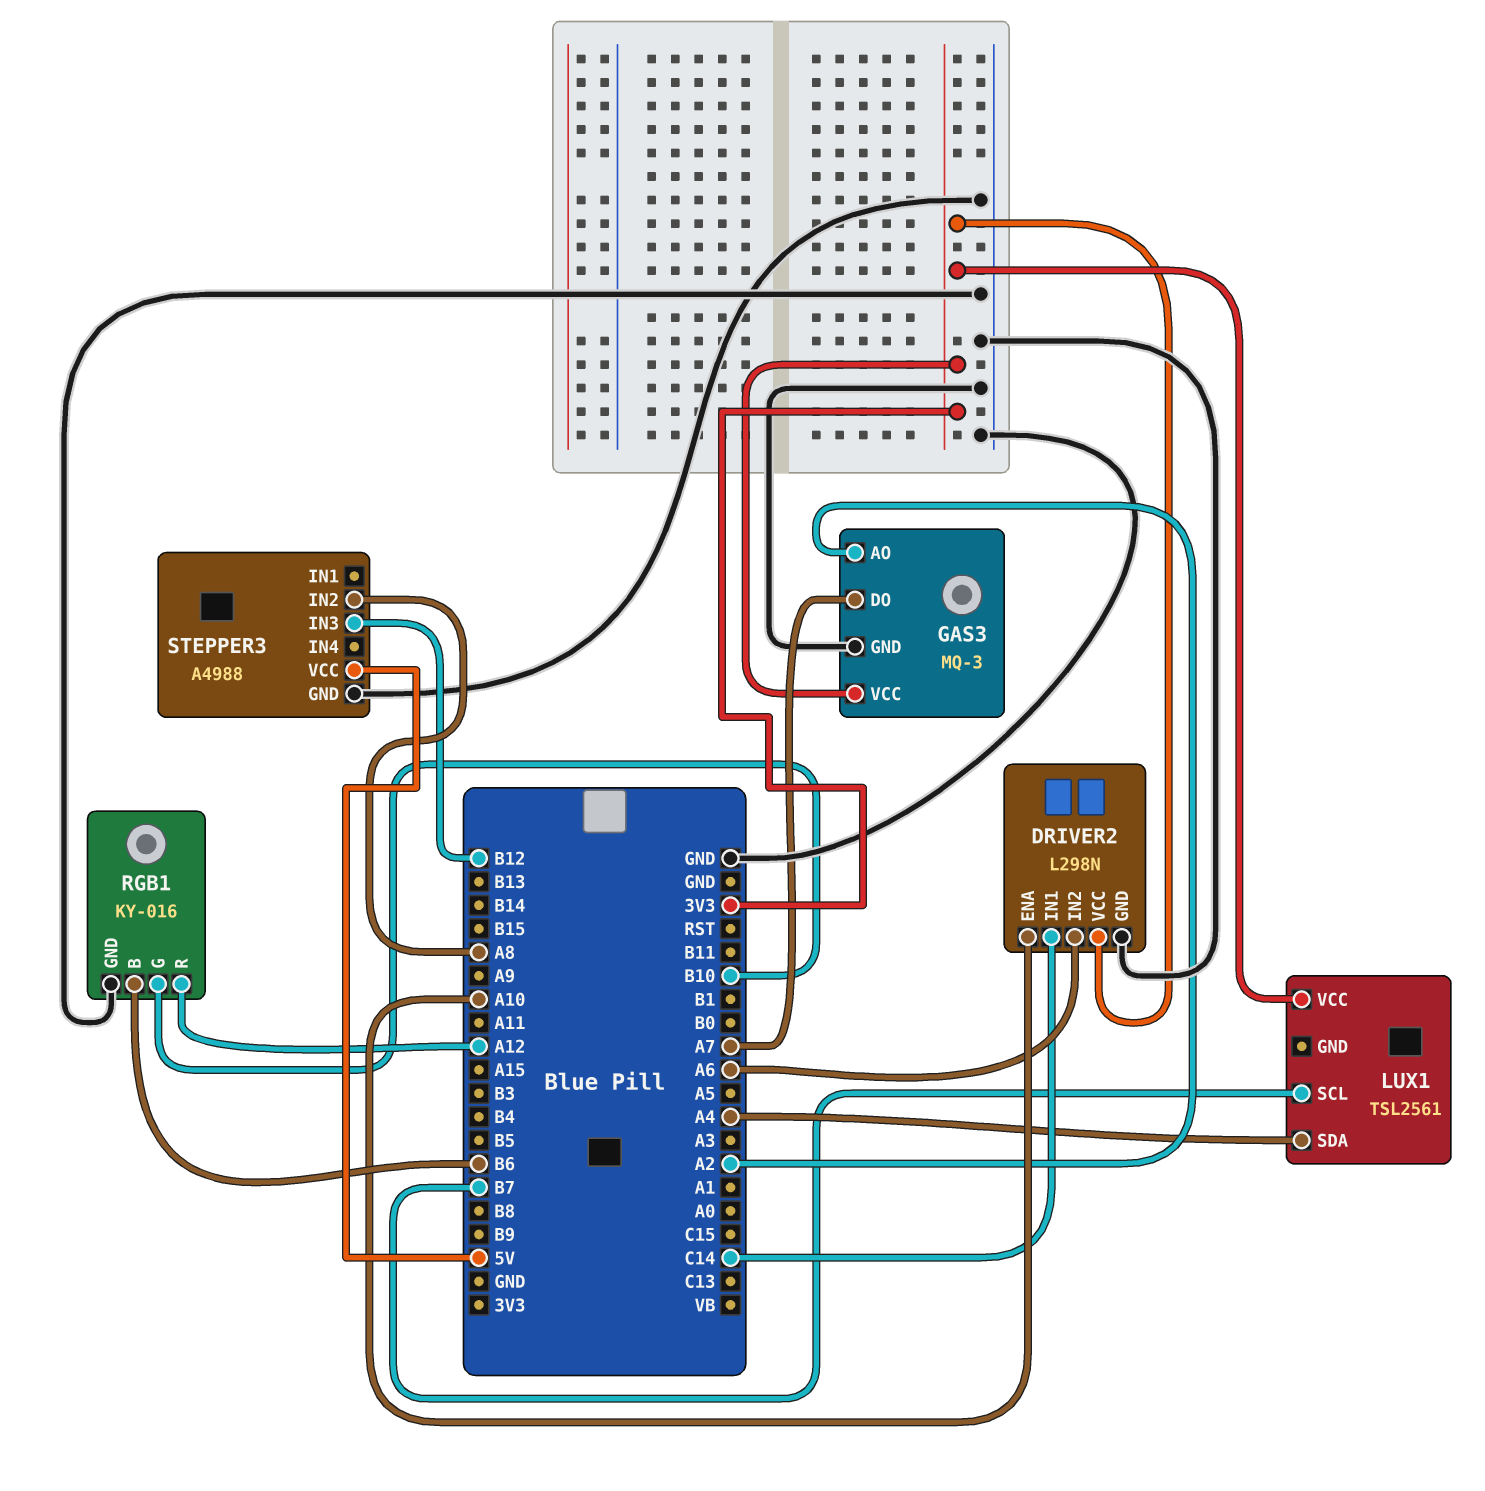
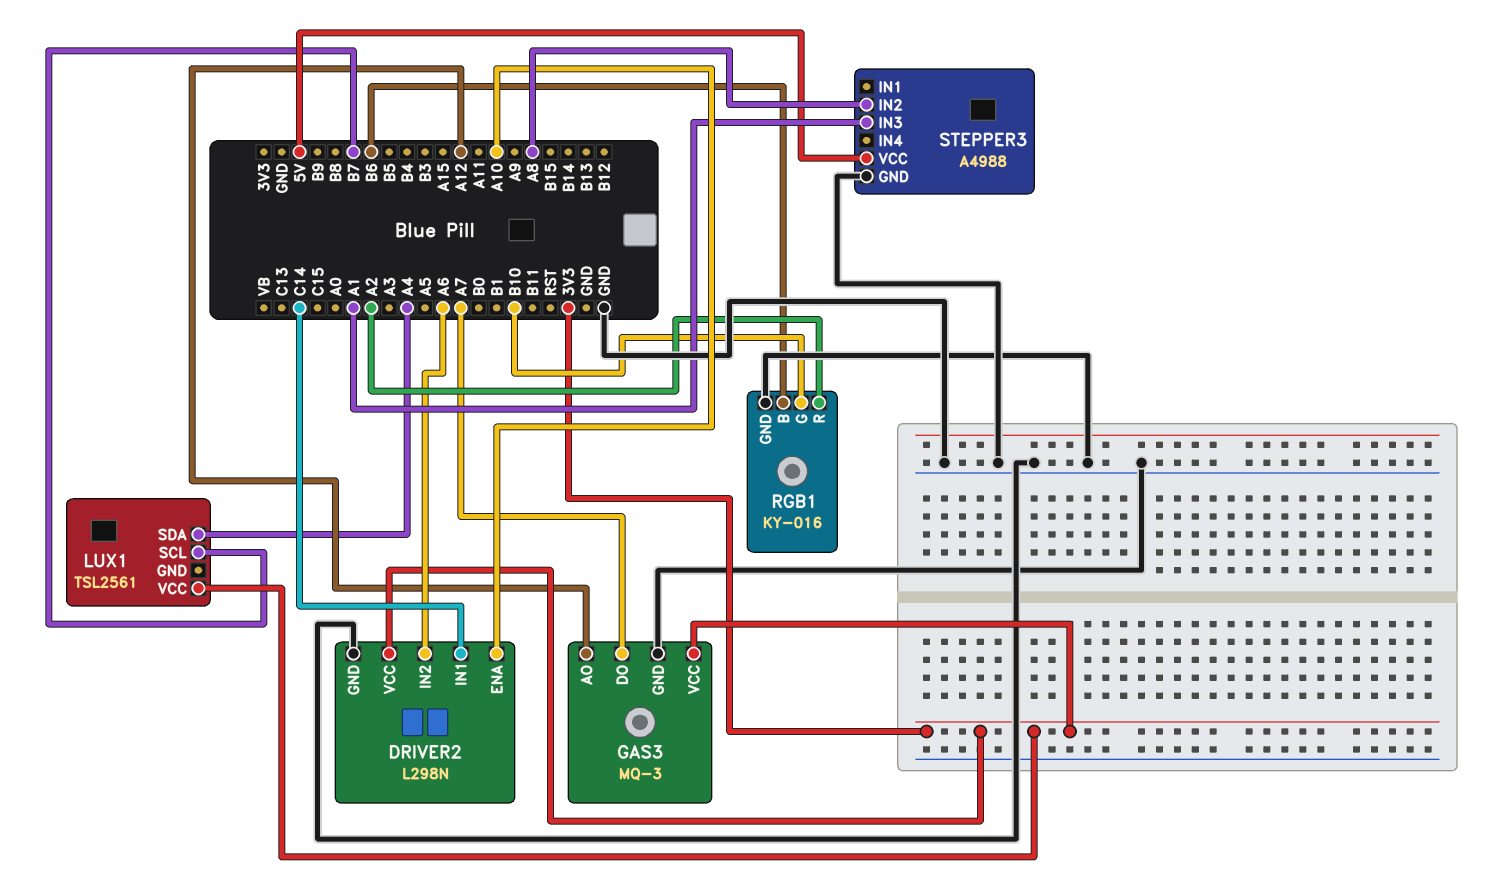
GAS3 pin AO: A2 -> A12
RGB1 pin R: A12 -> A2
STEPPER3 pin IN3: B12 -> A1

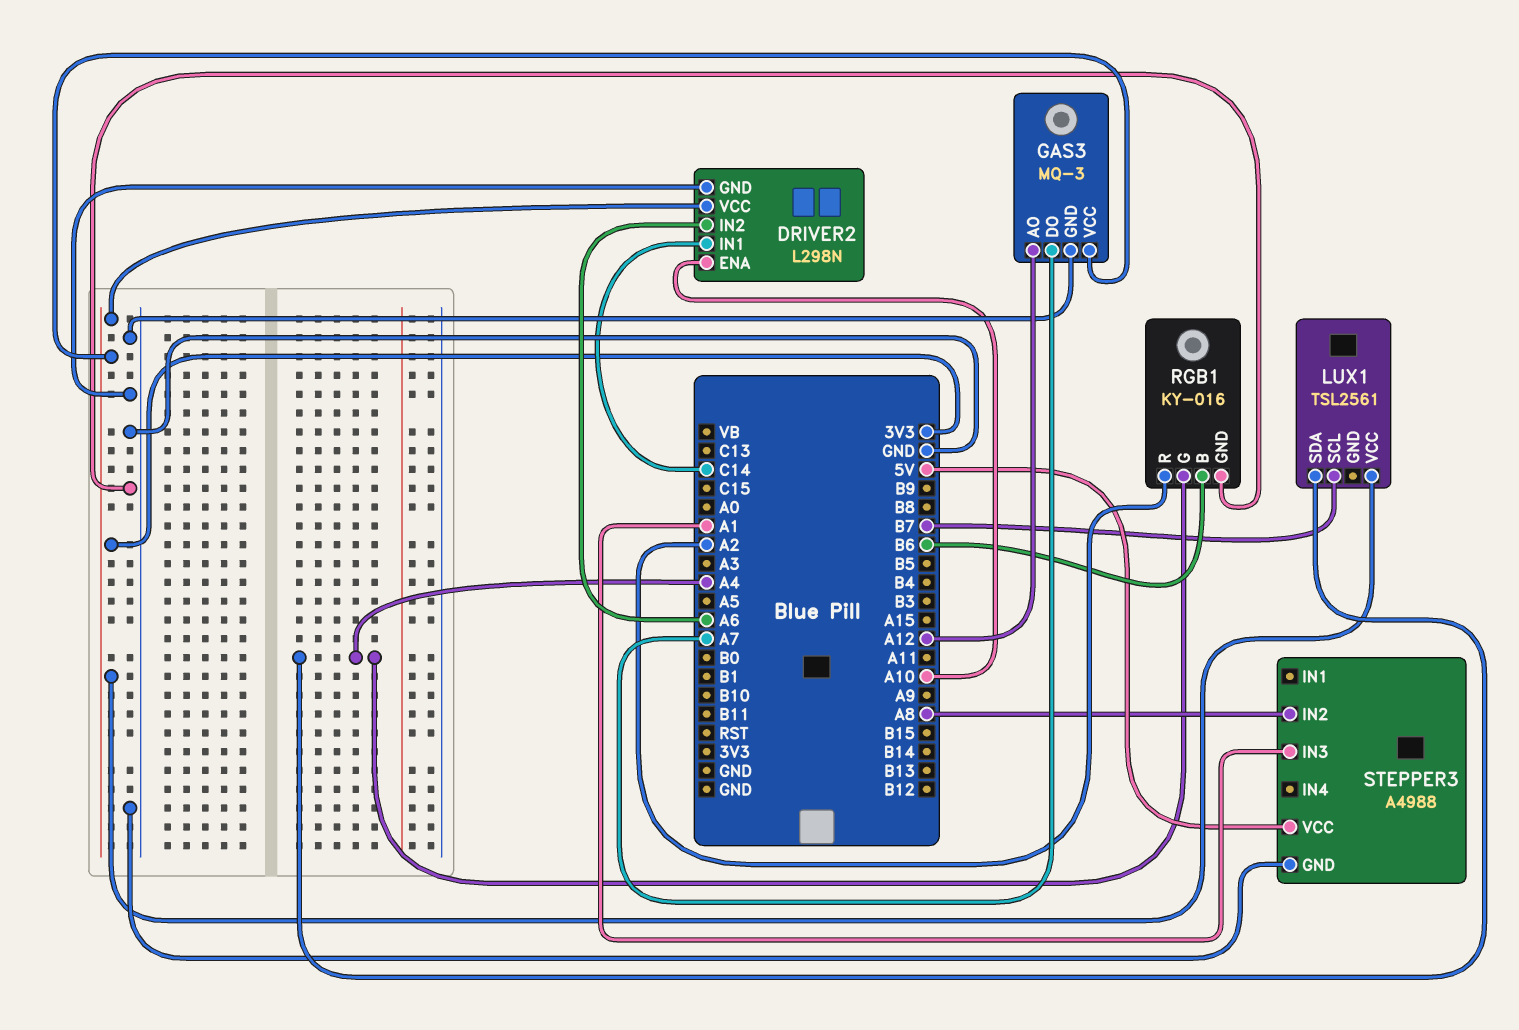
RGB1 pin G: B10 -> A4

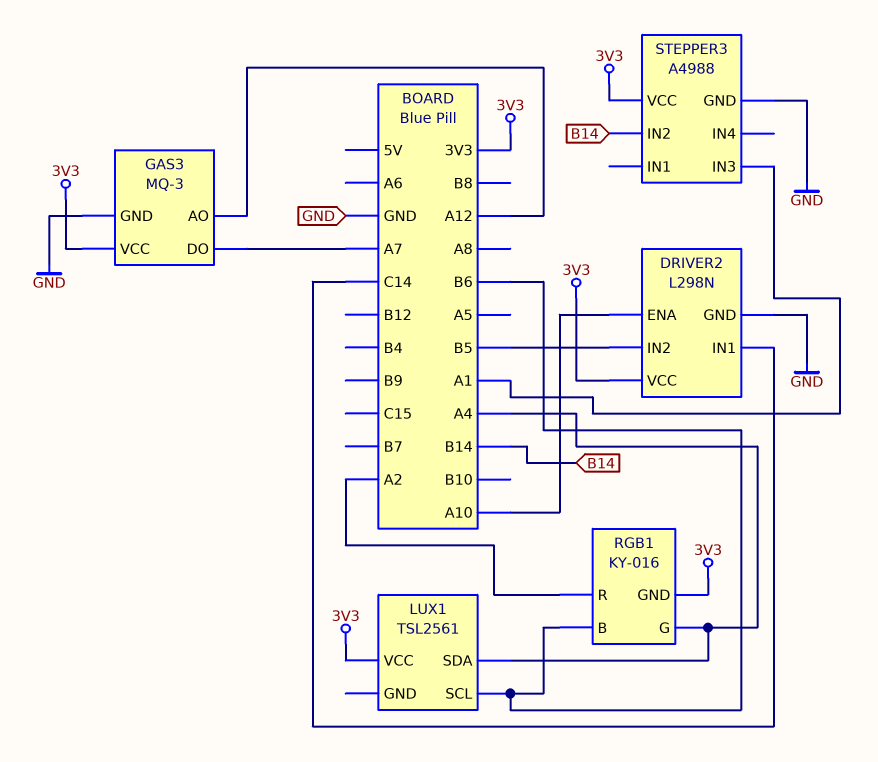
DRIVER2 pin IN2: A6 -> B5
LUX1 pin SCL: B7 -> B6
RGB1 pin GND: GND -> 3V3
STEPPER3 pin IN2: A8 -> B14
STEPPER3 pin VCC: 5V -> 3V3

